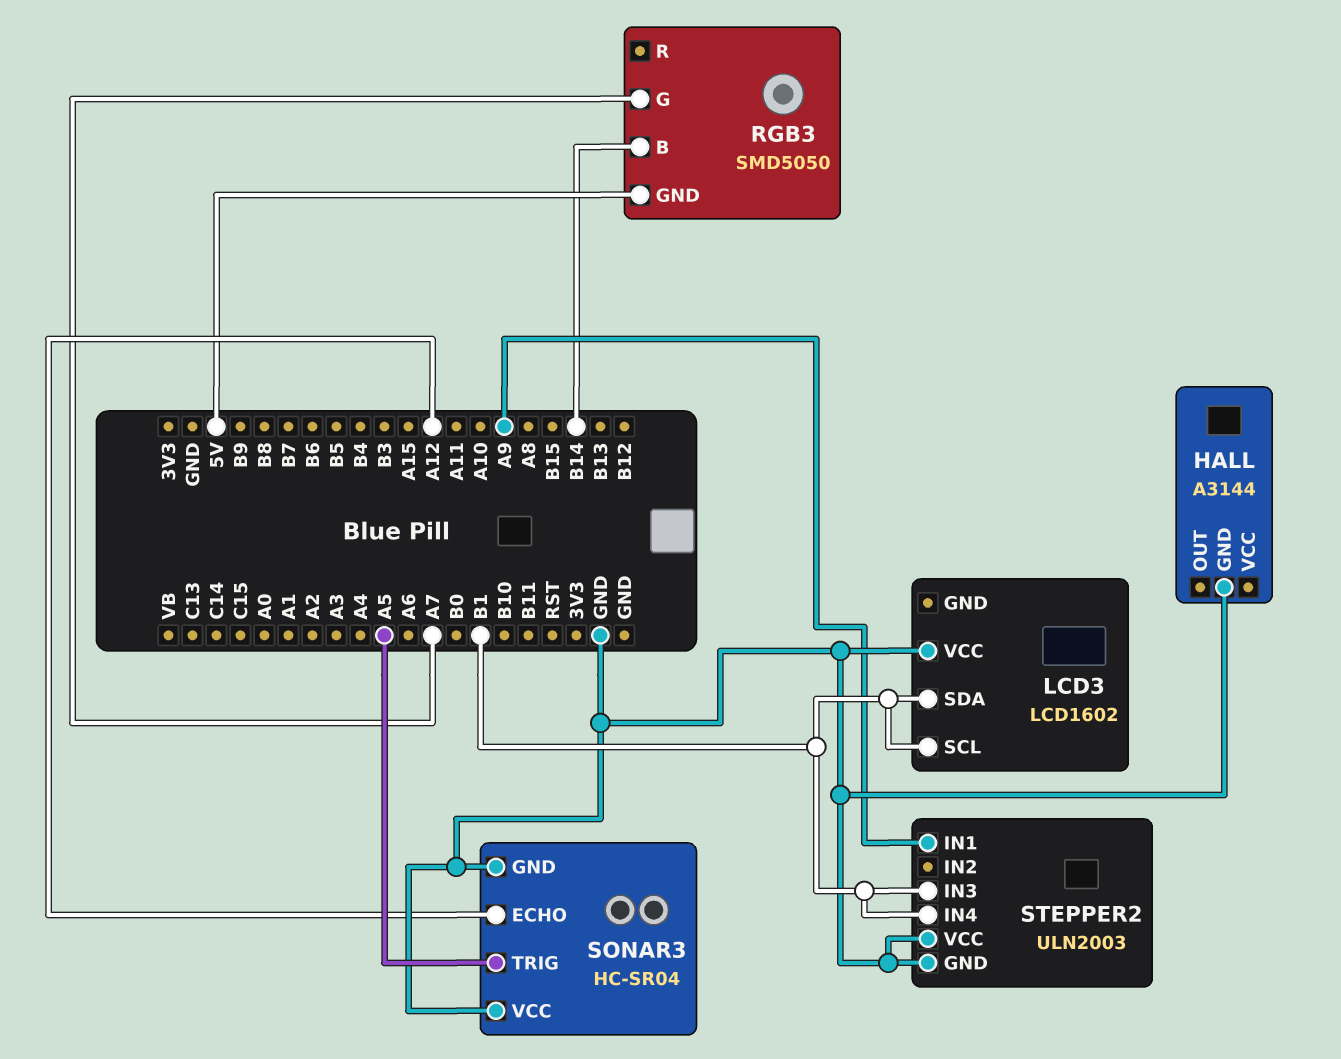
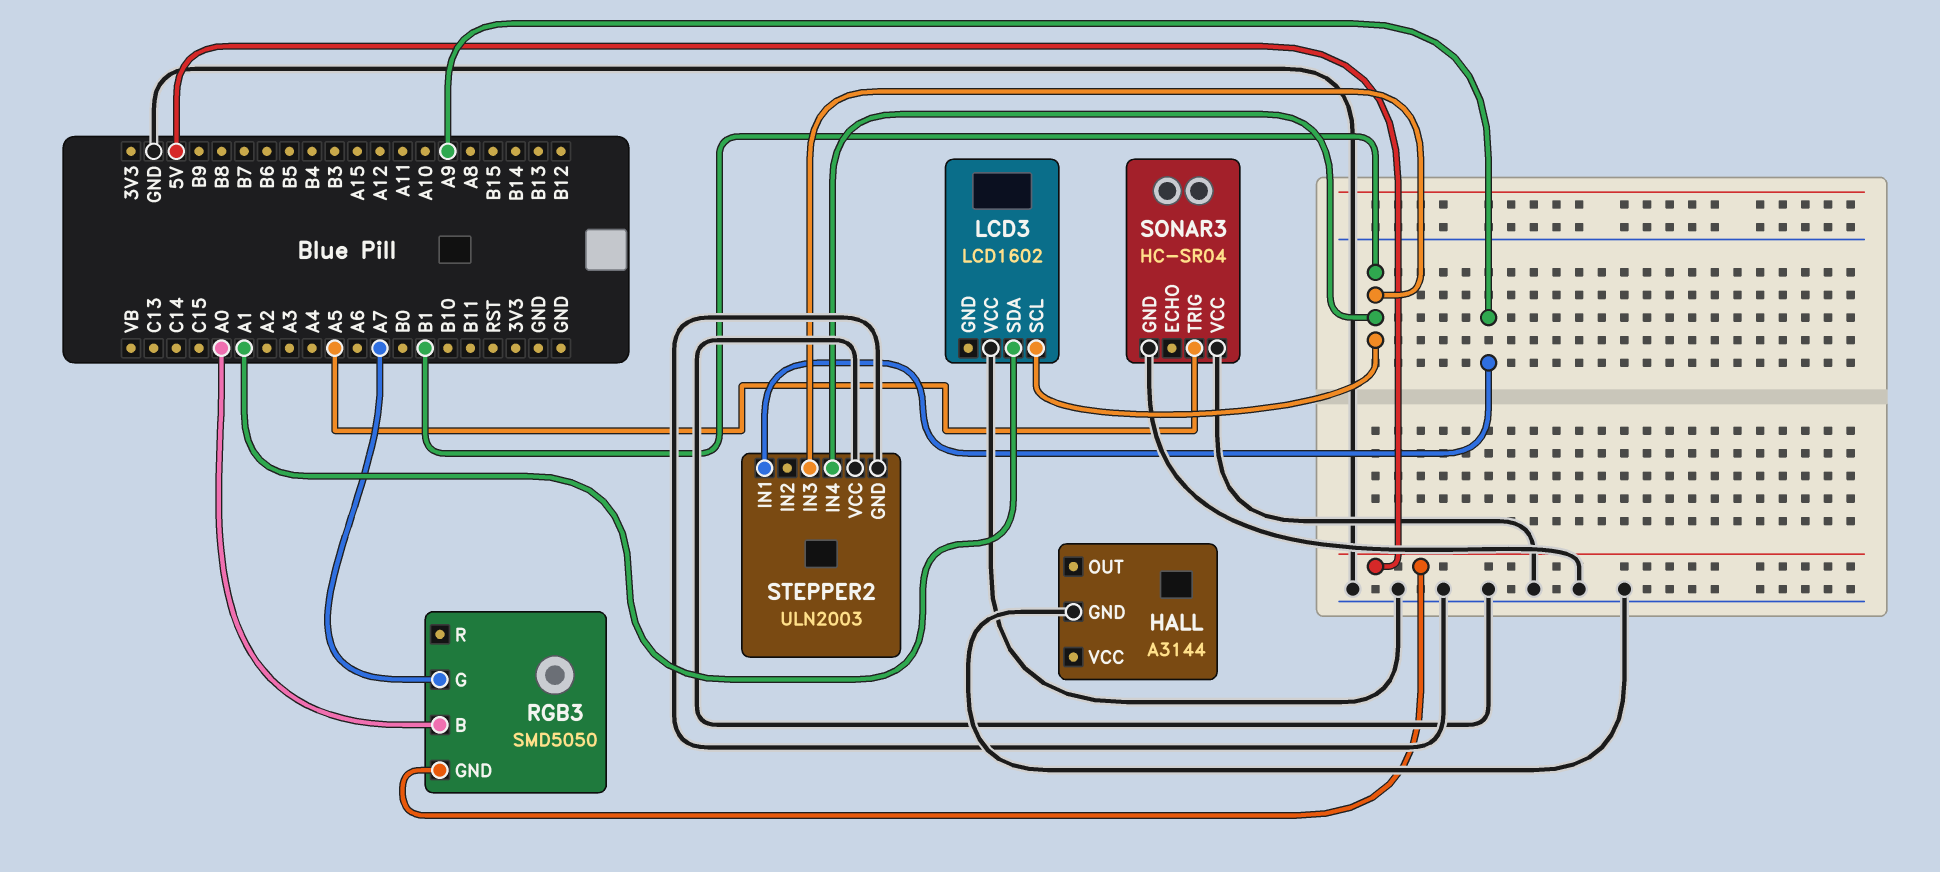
LCD3 pin SDA: B1 -> A1
RGB3 pin B: B14 -> A0
SONAR3 pin ECHO: A12 -> none

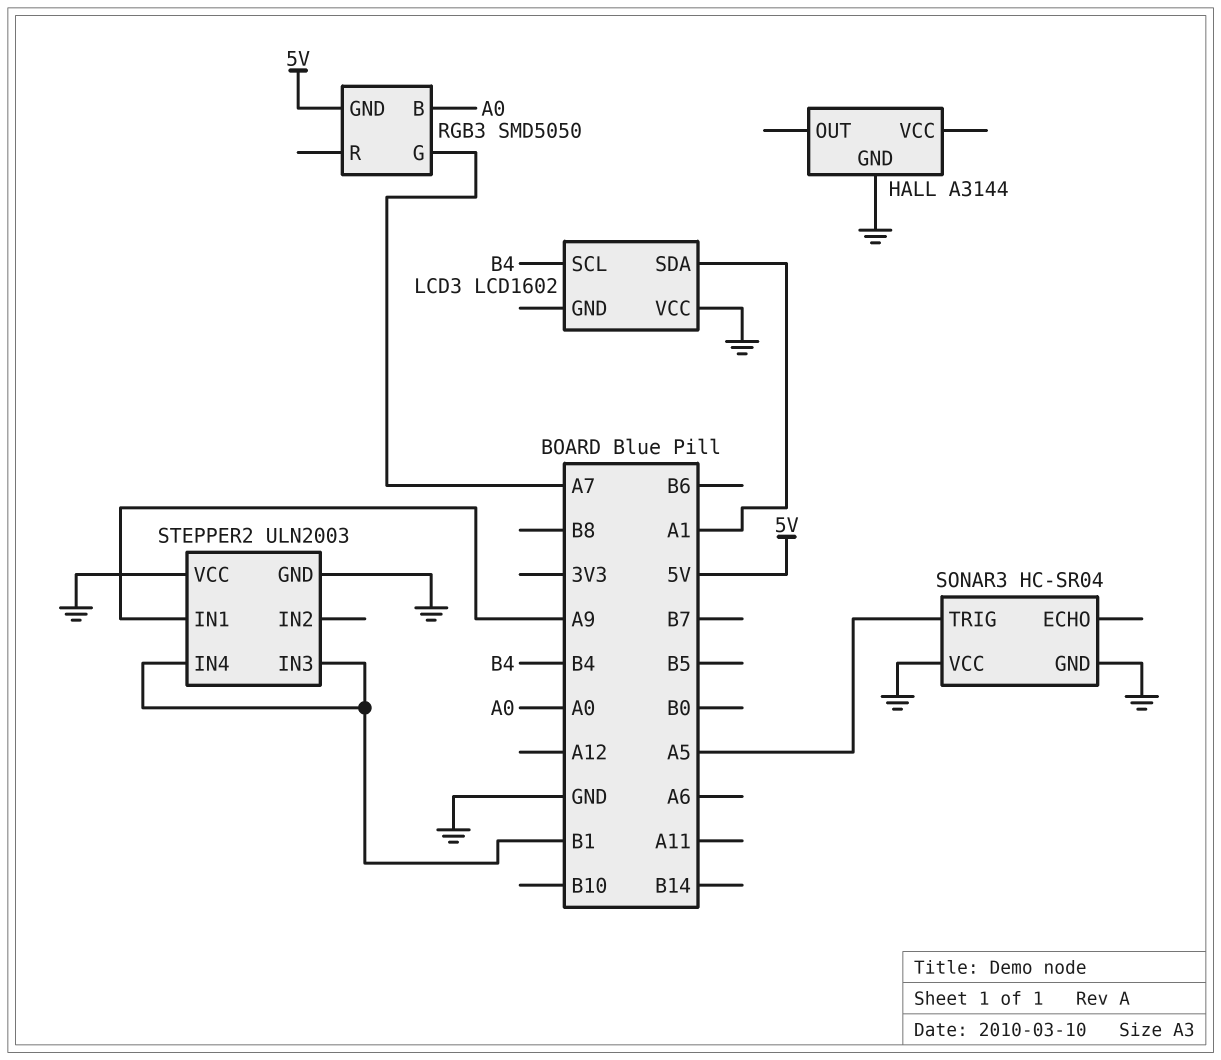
LCD3 pin SCL: B1 -> B4

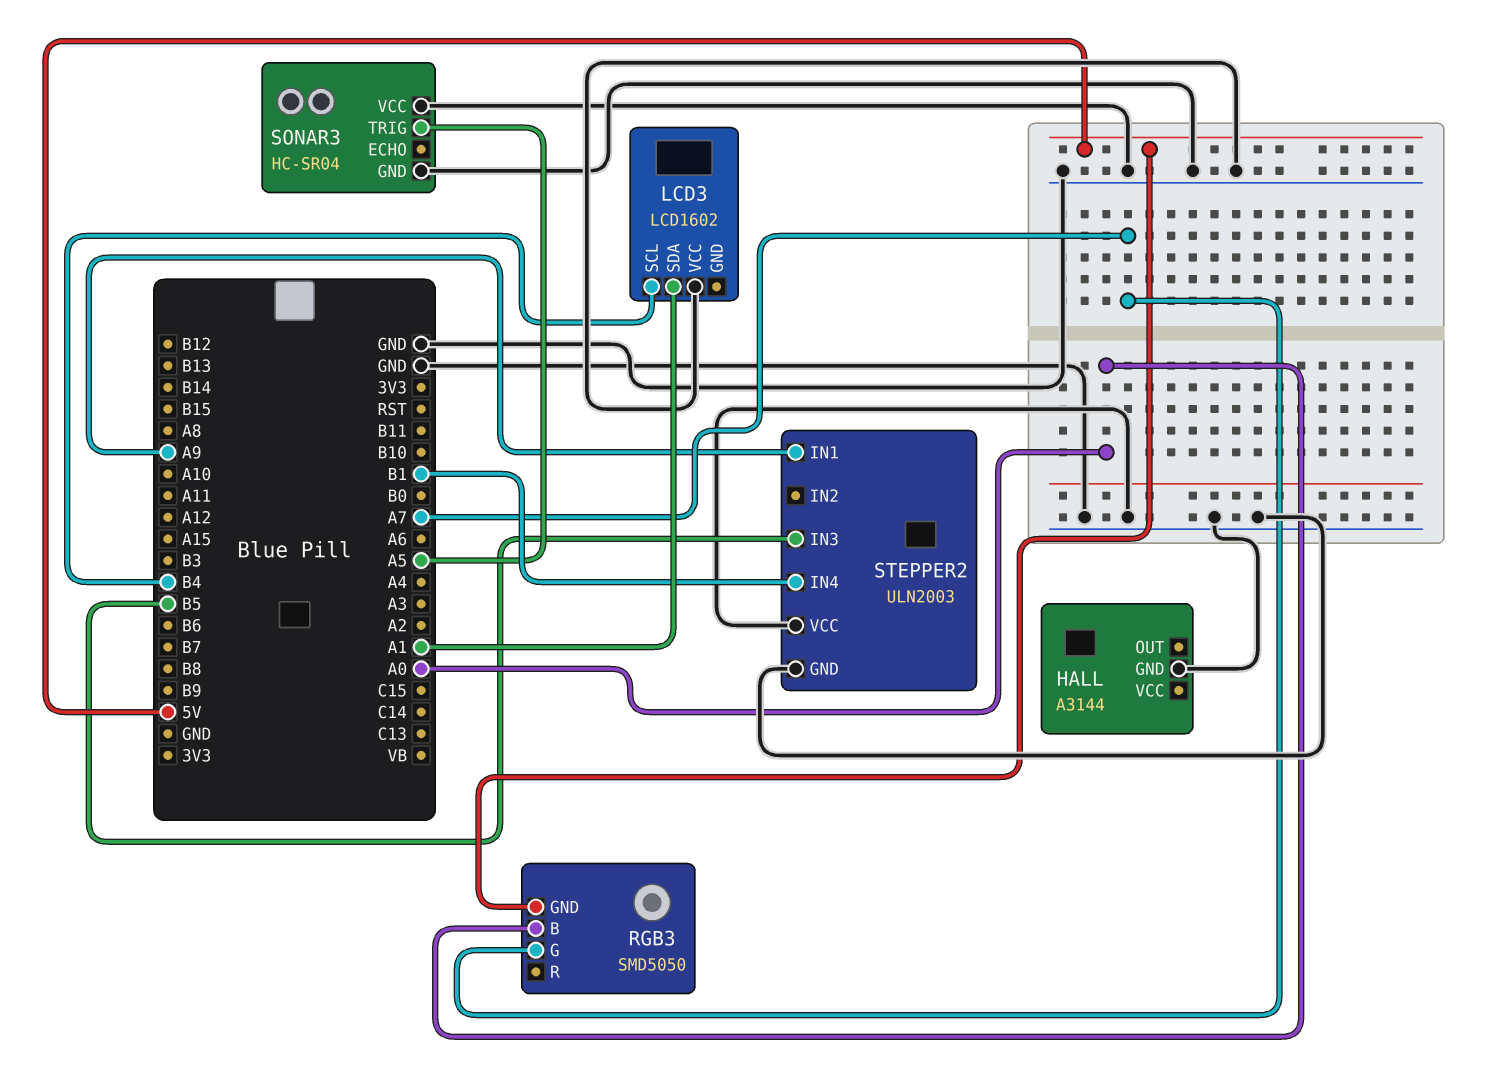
STEPPER2 pin IN3: B1 -> B5

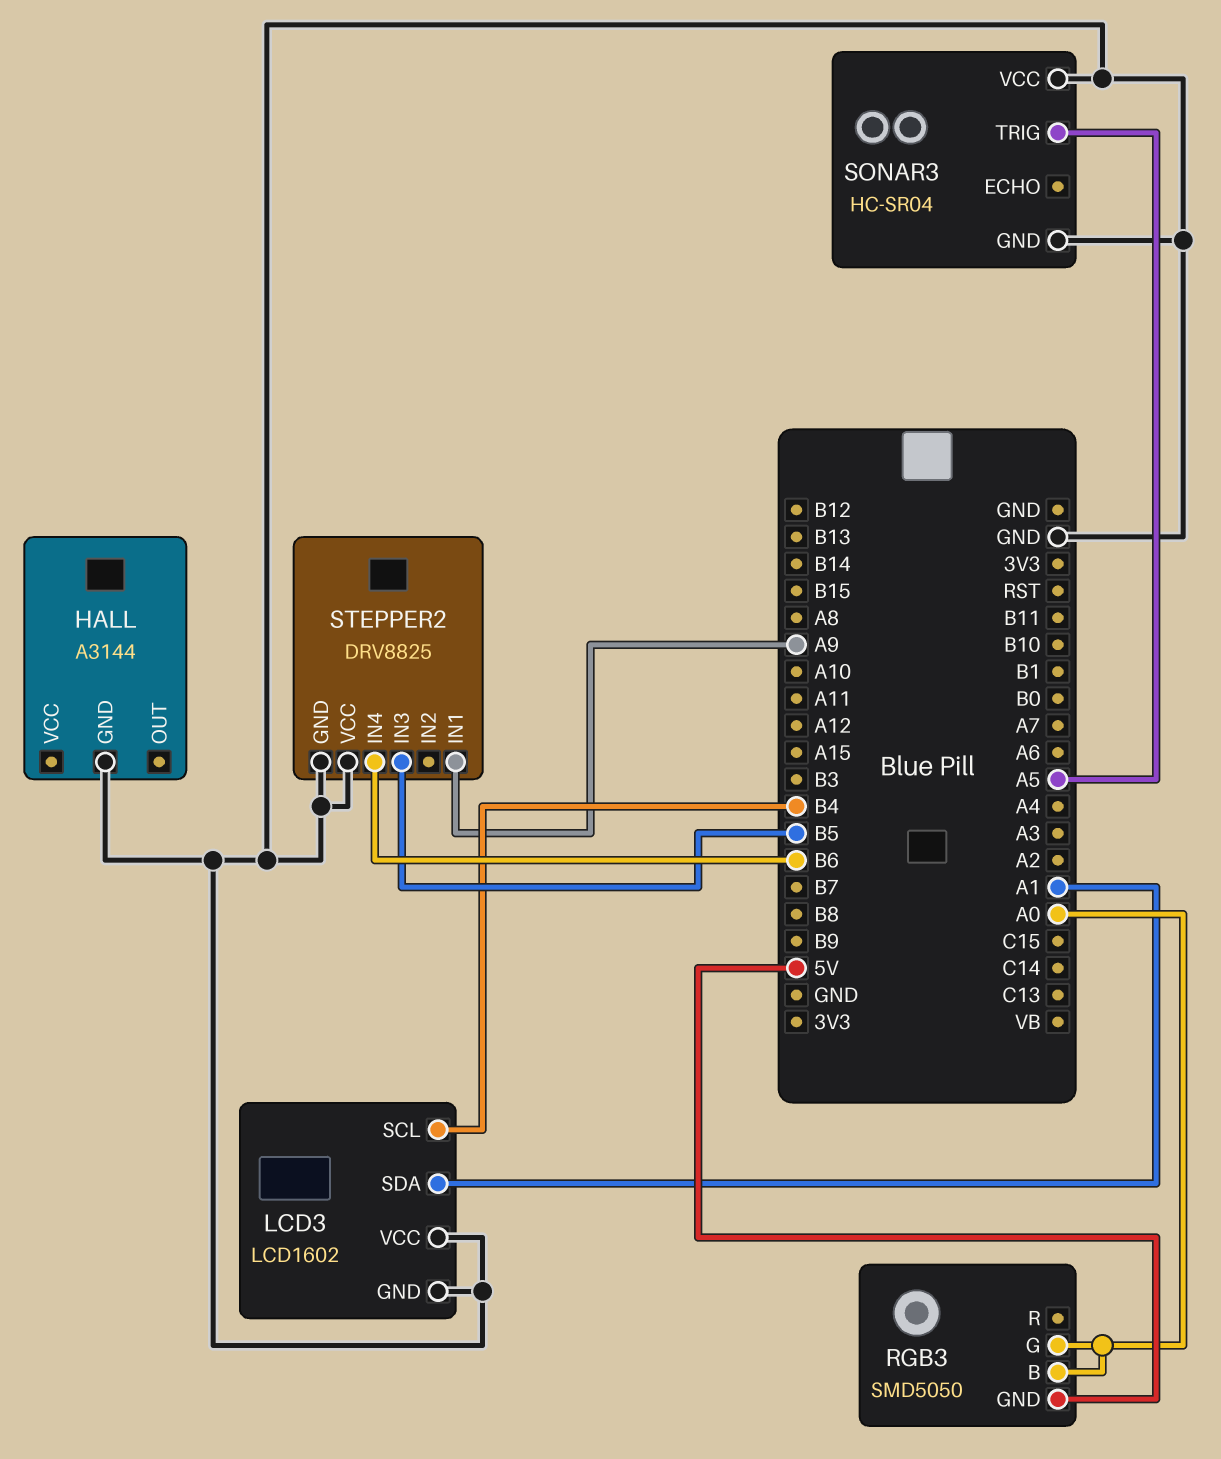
LCD3 pin GND: none -> GND
RGB3 pin G: A7 -> A0
STEPPER2: ULN2003 -> DRV8825
STEPPER2 pin IN4: B1 -> B6

